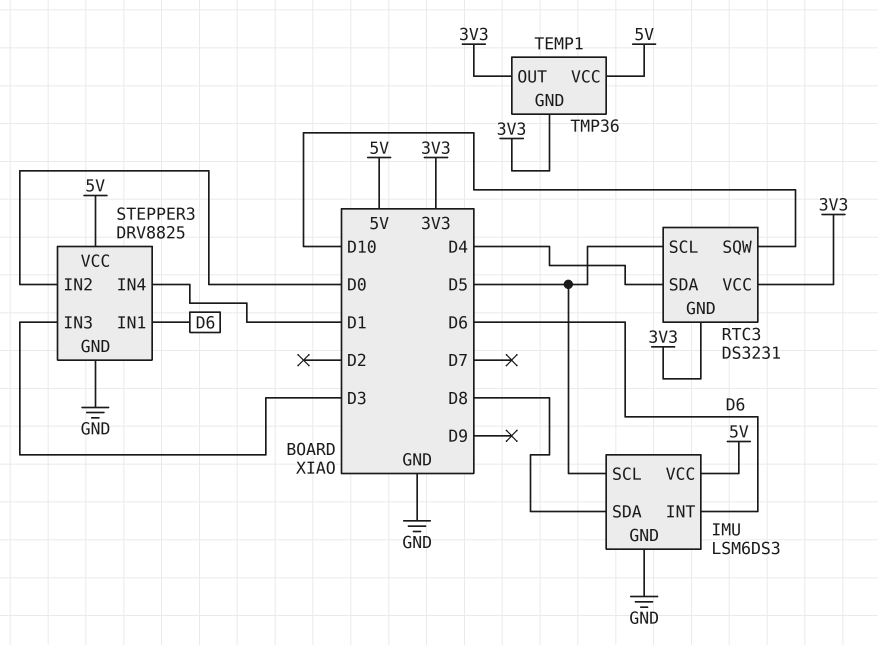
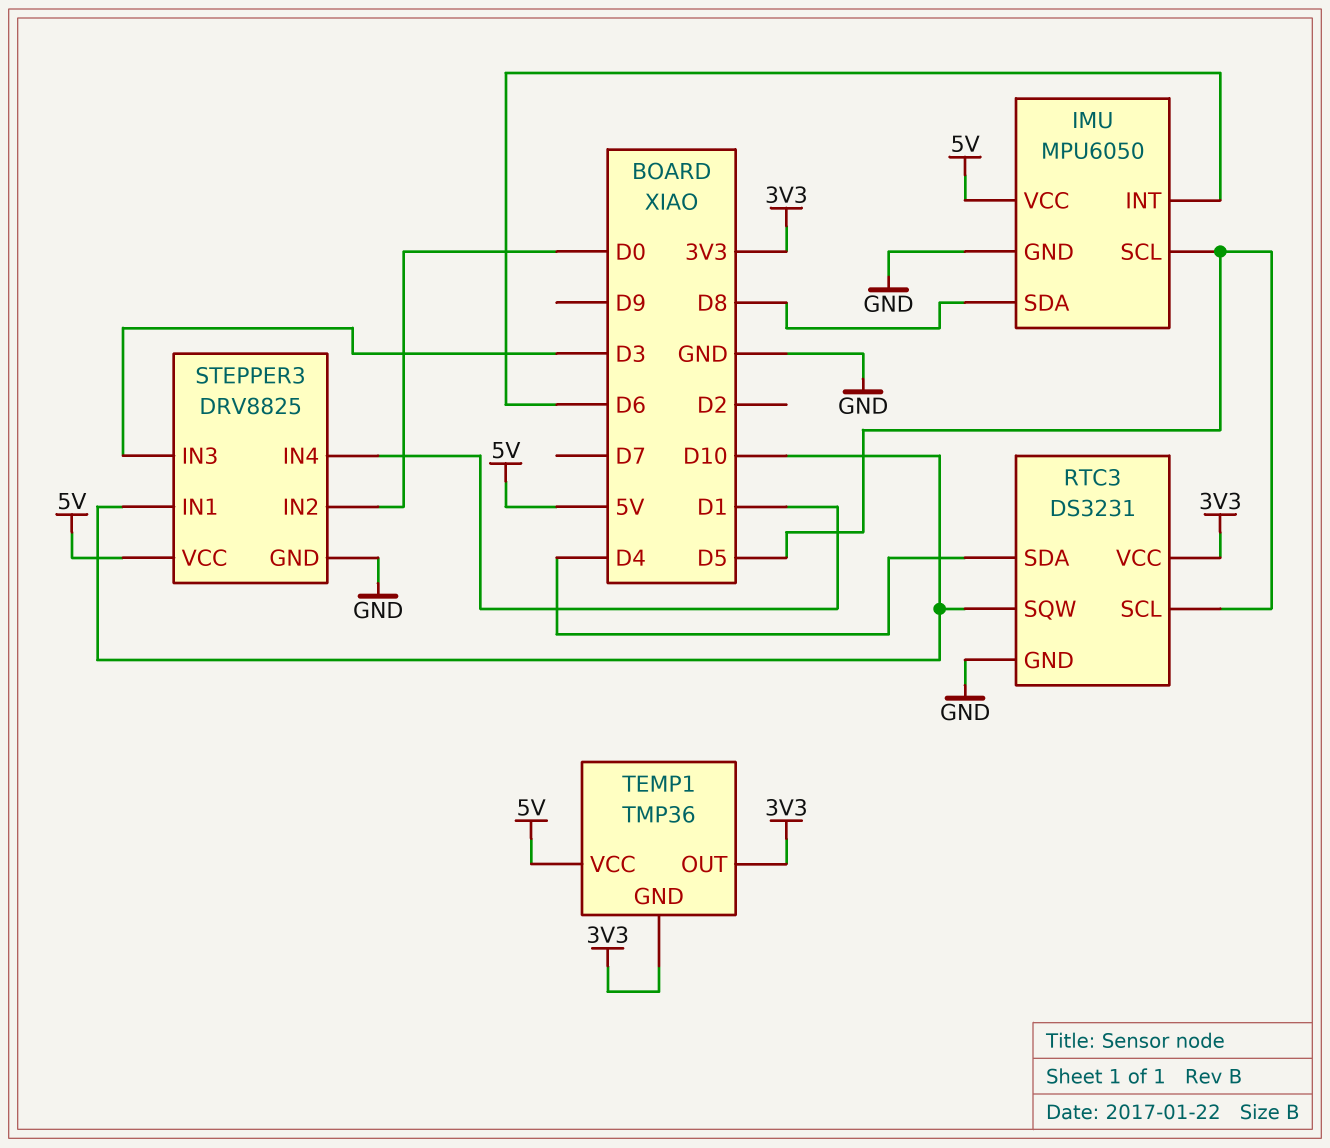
IMU: LSM6DS3 -> MPU6050
RTC3 pin GND: 3V3 -> GND
STEPPER3 pin IN1: D6 -> D10

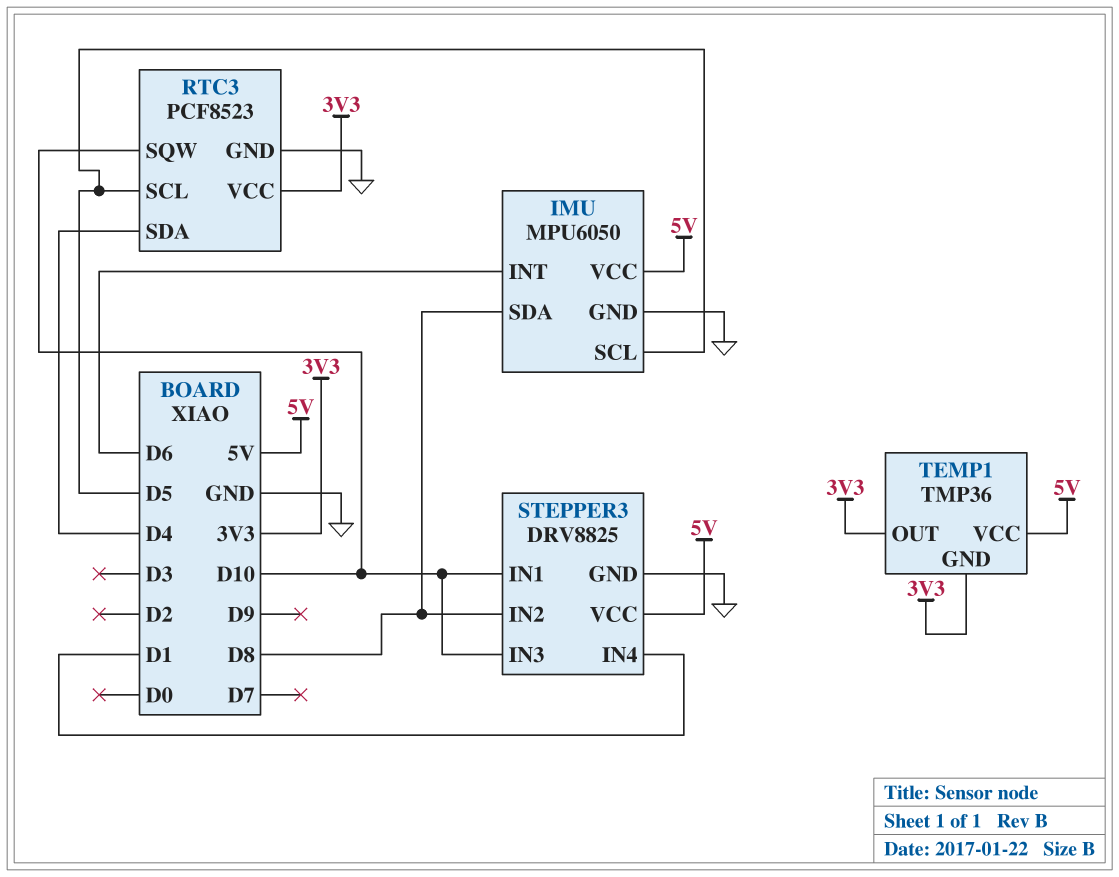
RTC3: DS3231 -> PCF8523
STEPPER3 pin IN2: D0 -> D8
STEPPER3 pin IN3: D3 -> D10

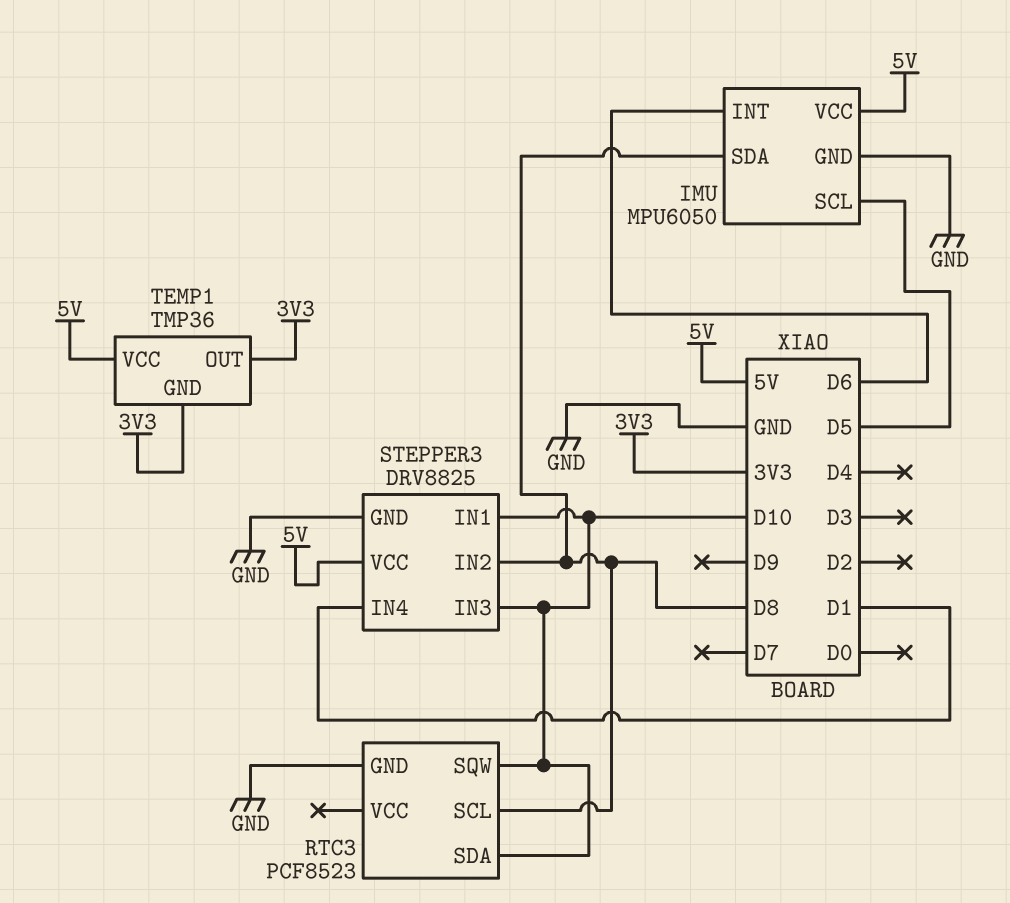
RTC3 pin SCL: D5 -> D8
RTC3 pin SDA: D4 -> D10
RTC3 pin VCC: 3V3 -> none

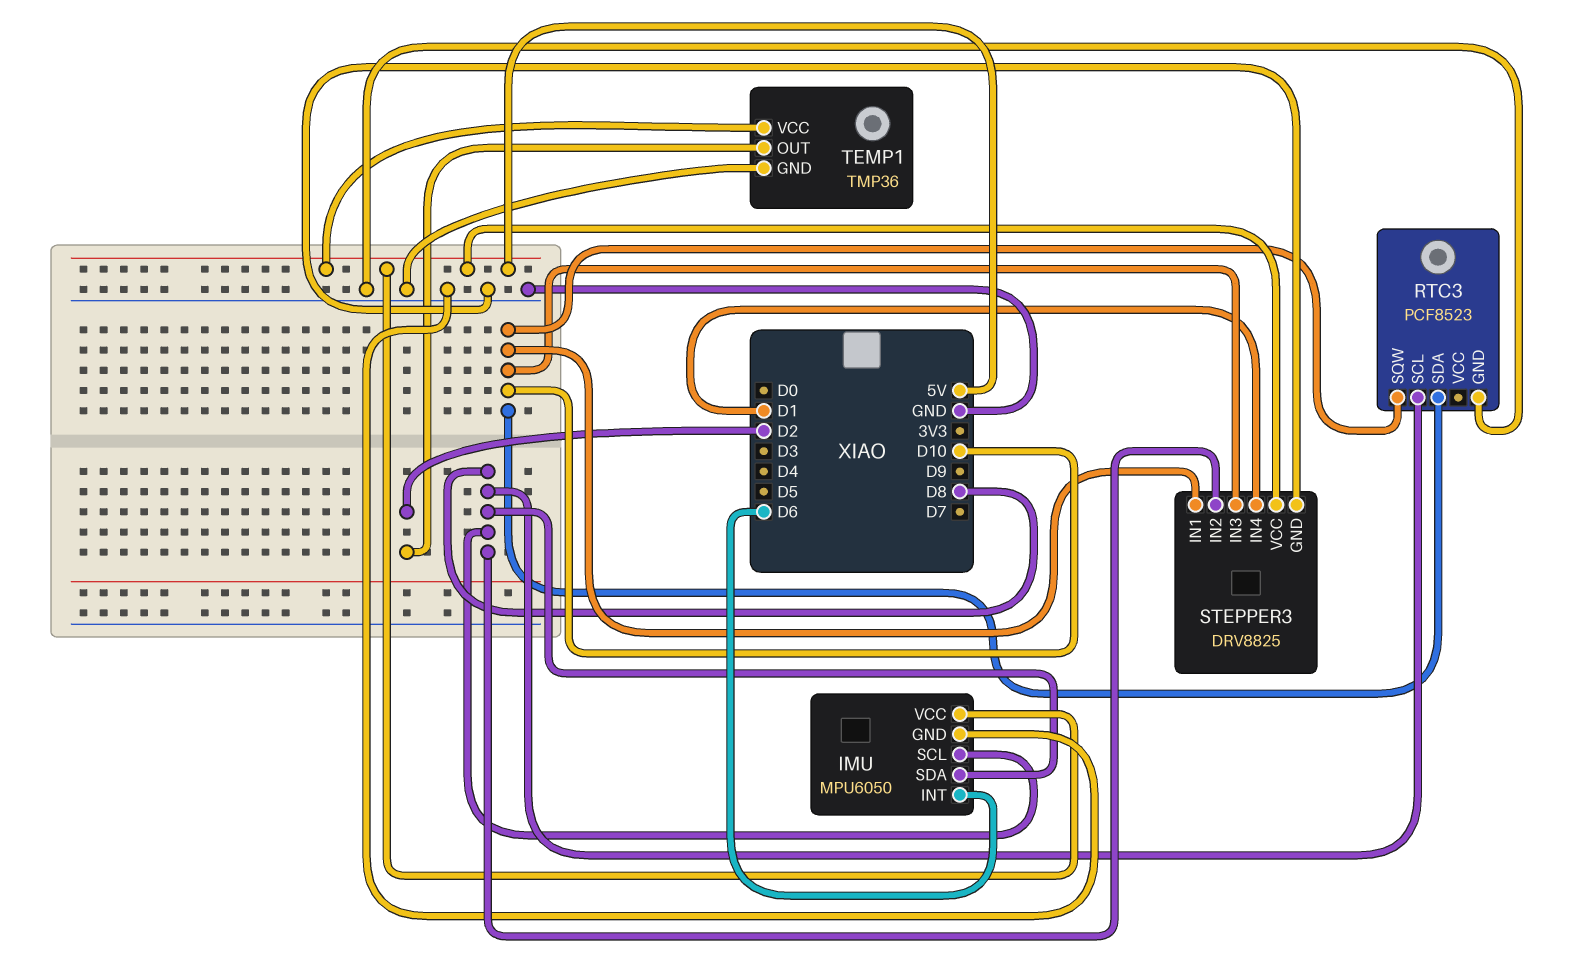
IMU pin SCL: D5 -> D8
TEMP1 pin GND: 3V3 -> GND
TEMP1 pin OUT: 3V3 -> D2

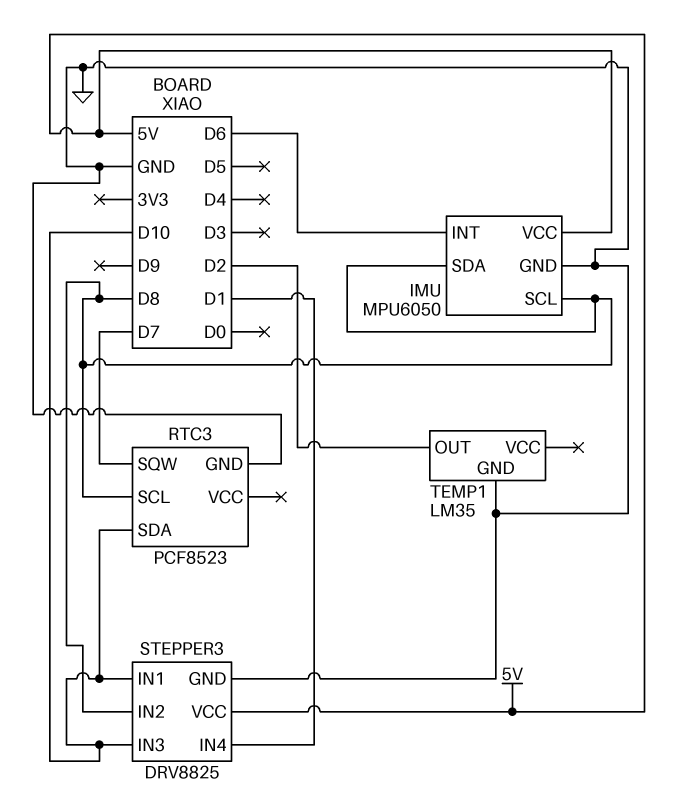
RTC3 pin SQW: D10 -> D7
TEMP1: TMP36 -> LM35
TEMP1 pin VCC: 5V -> none

